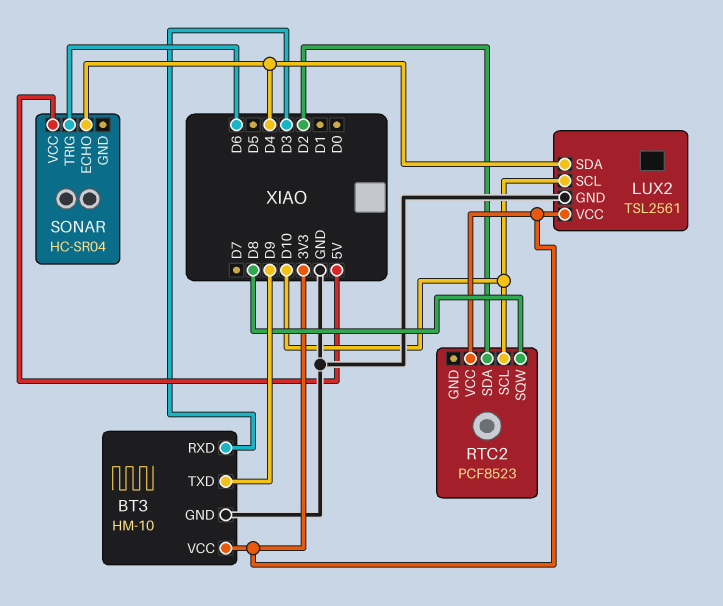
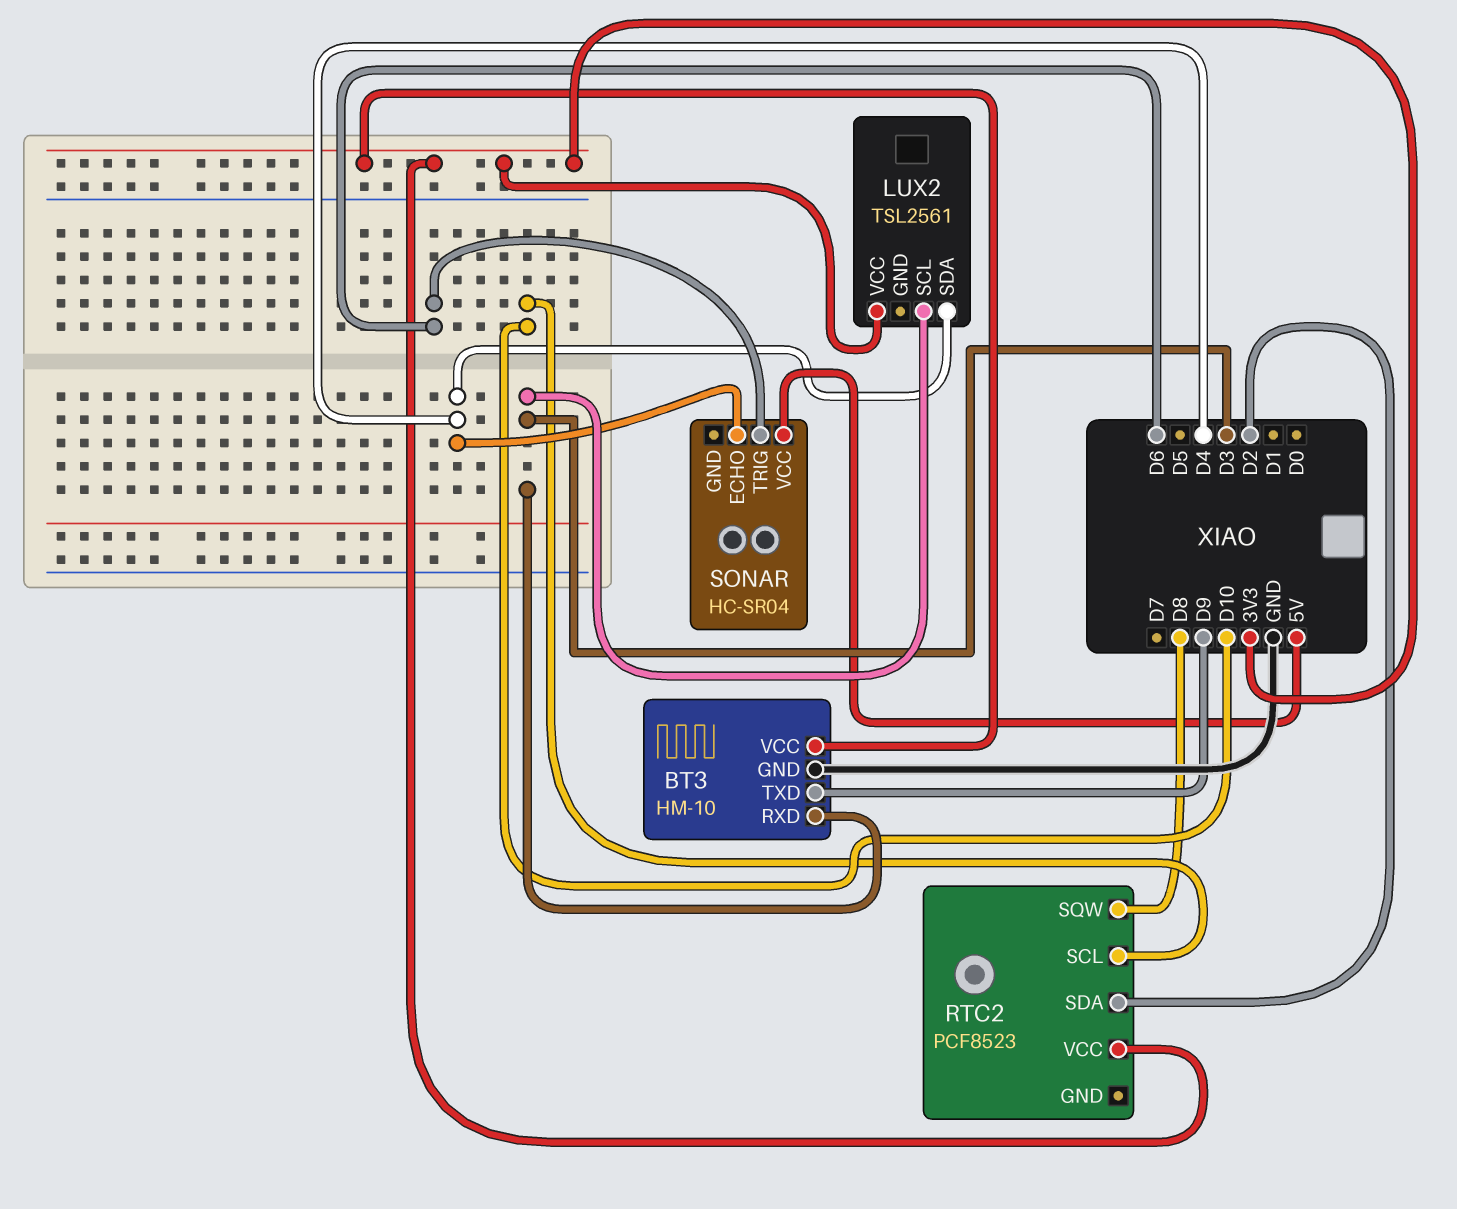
LUX2 pin GND: GND -> none
LUX2 pin SCL: D10 -> D3

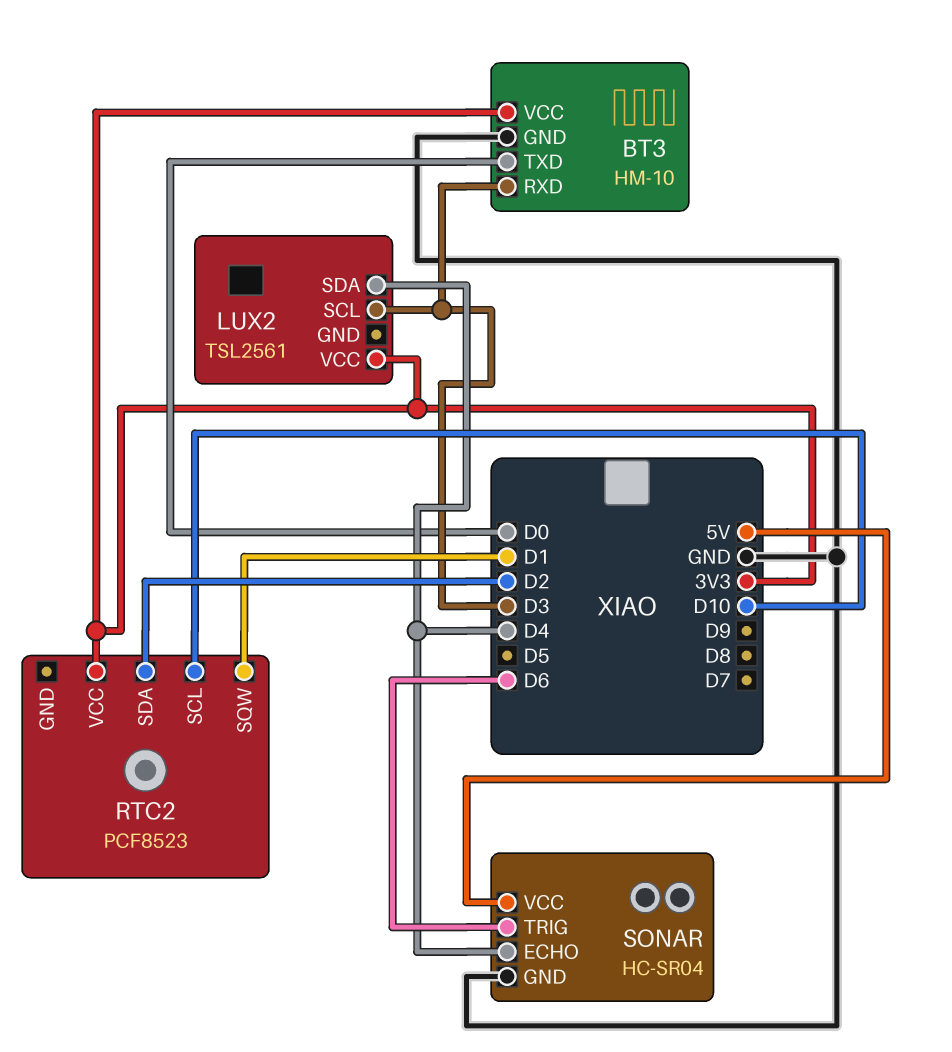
BT3 pin TXD: D9 -> D0
RTC2 pin SQW: D8 -> D1
SONAR pin GND: none -> GND

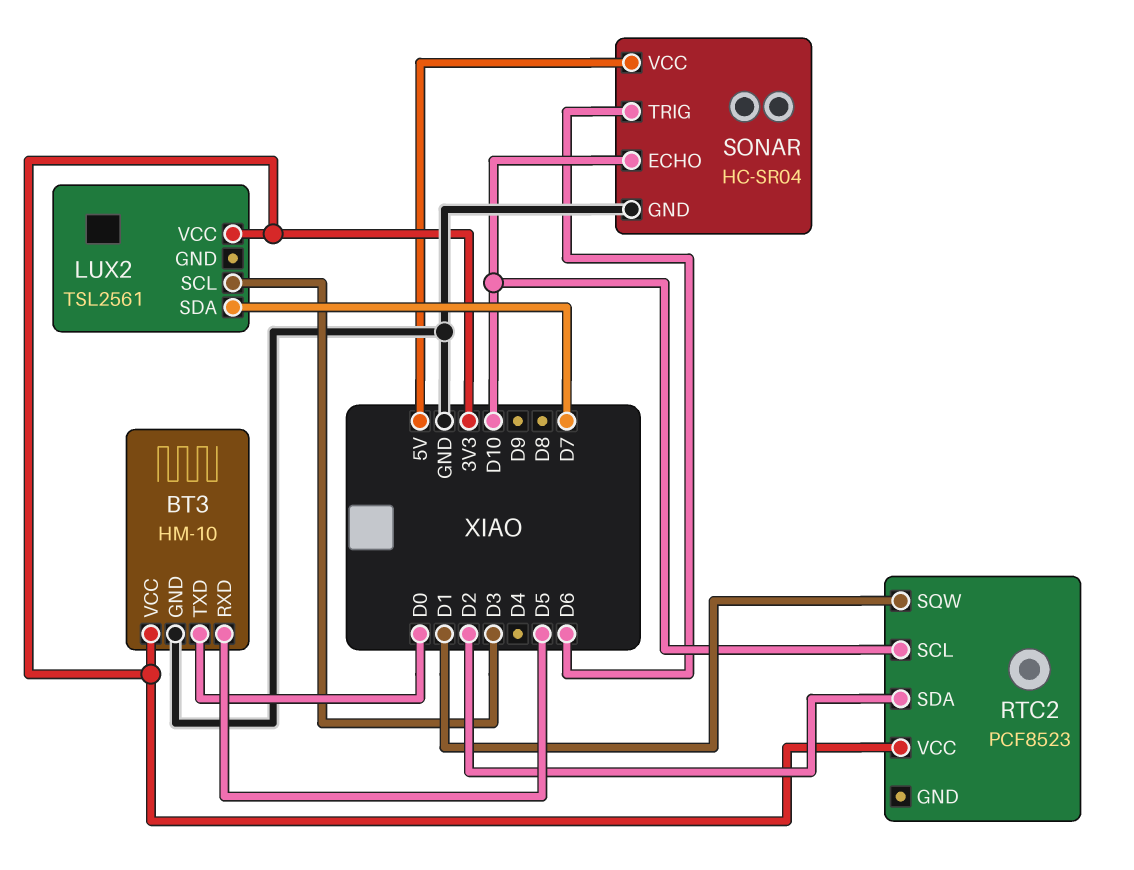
BT3 pin RXD: D3 -> D5
LUX2 pin SDA: D4 -> D7
SONAR pin ECHO: D4 -> D10

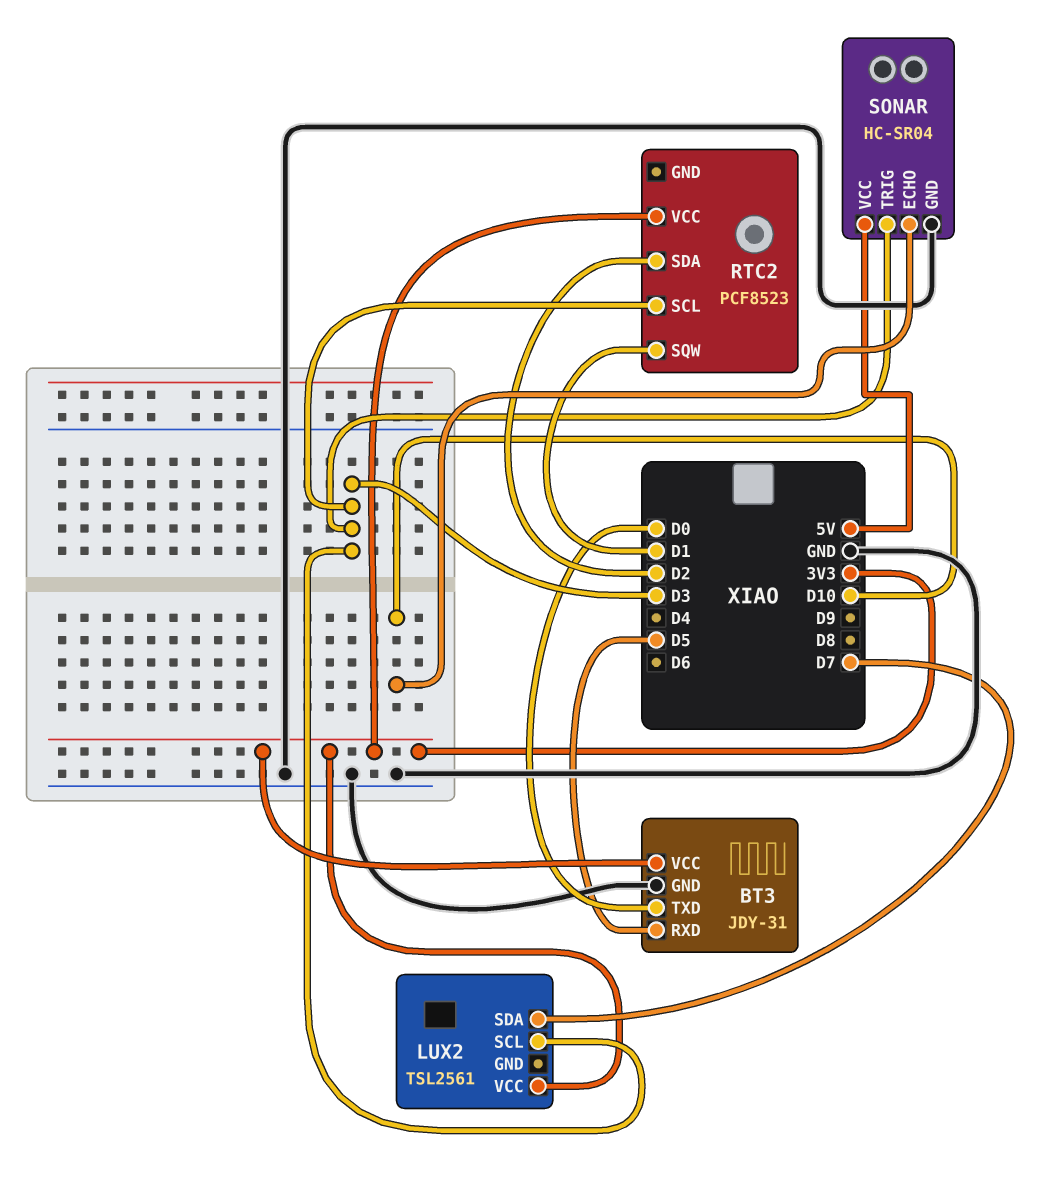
BT3: HM-10 -> JDY-31
RTC2 pin SCL: D10 -> D3
SONAR pin TRIG: D6 -> D3

